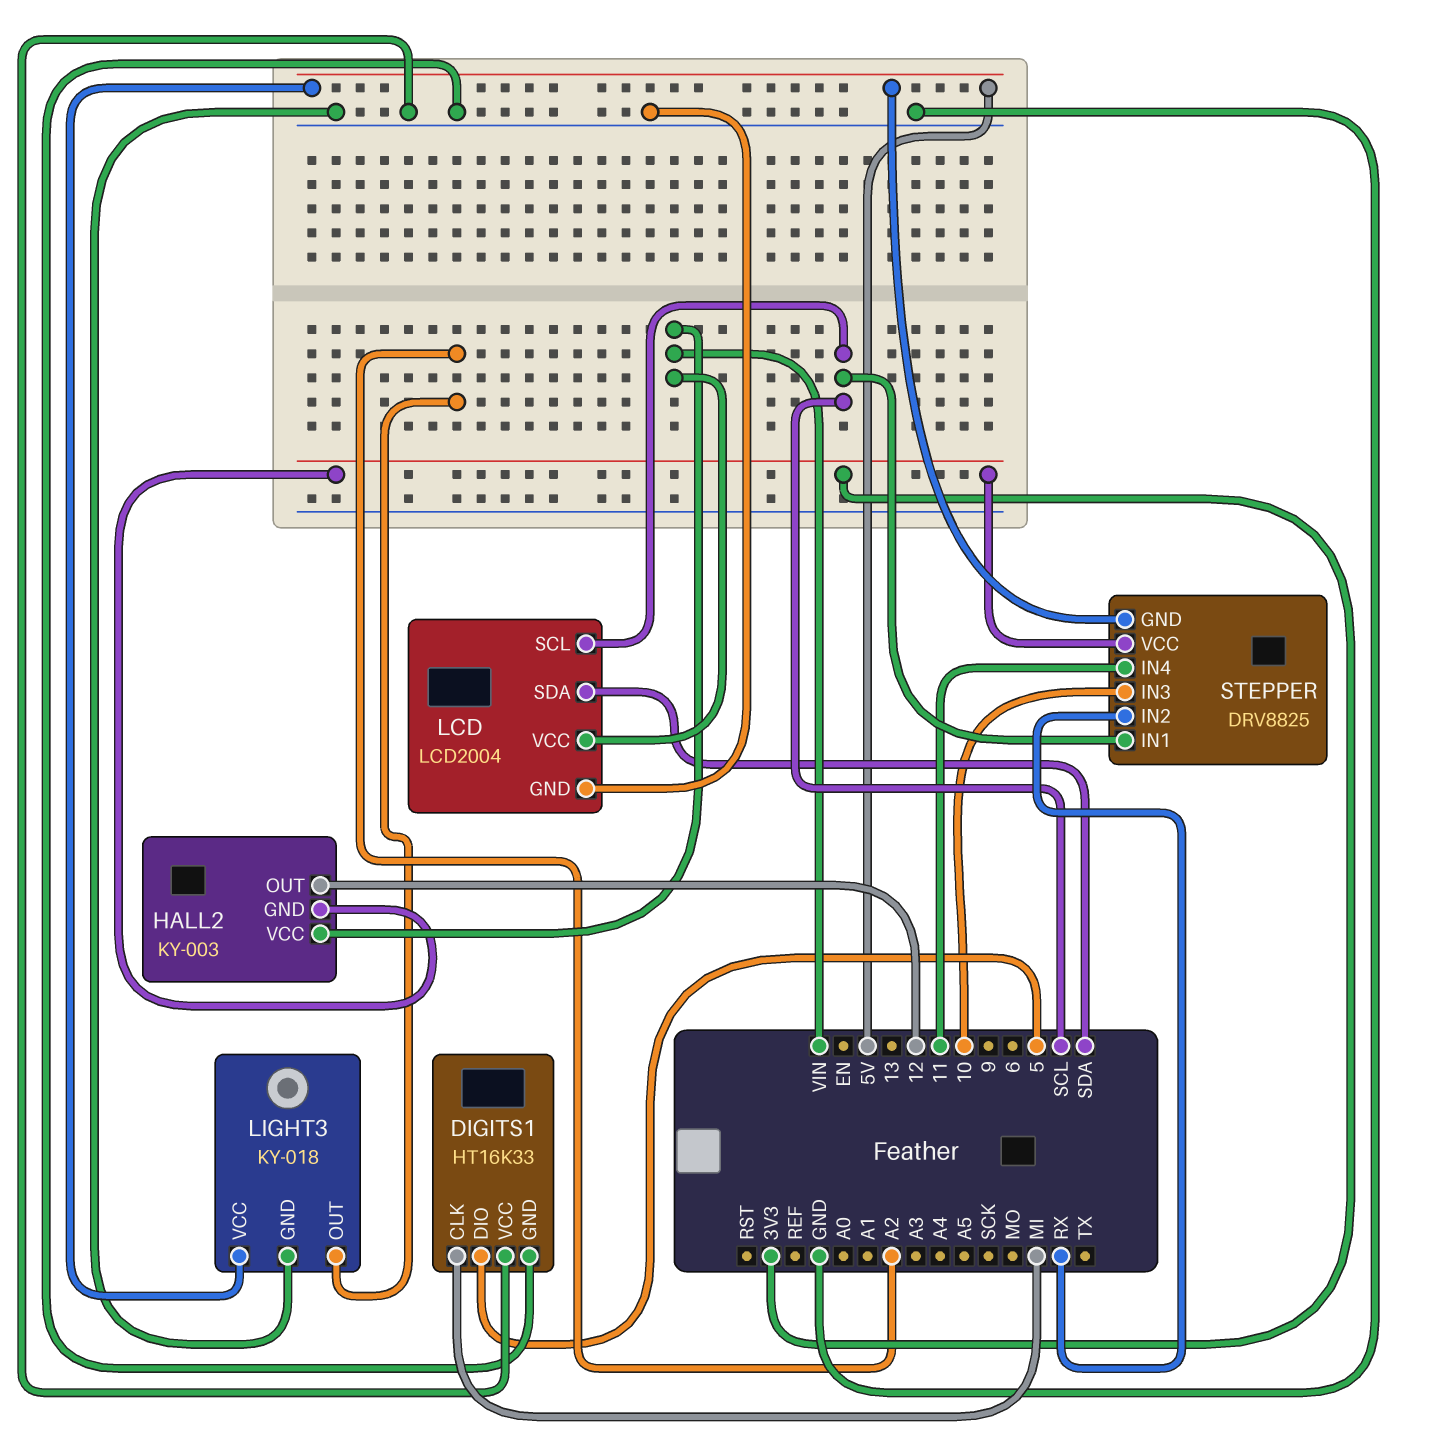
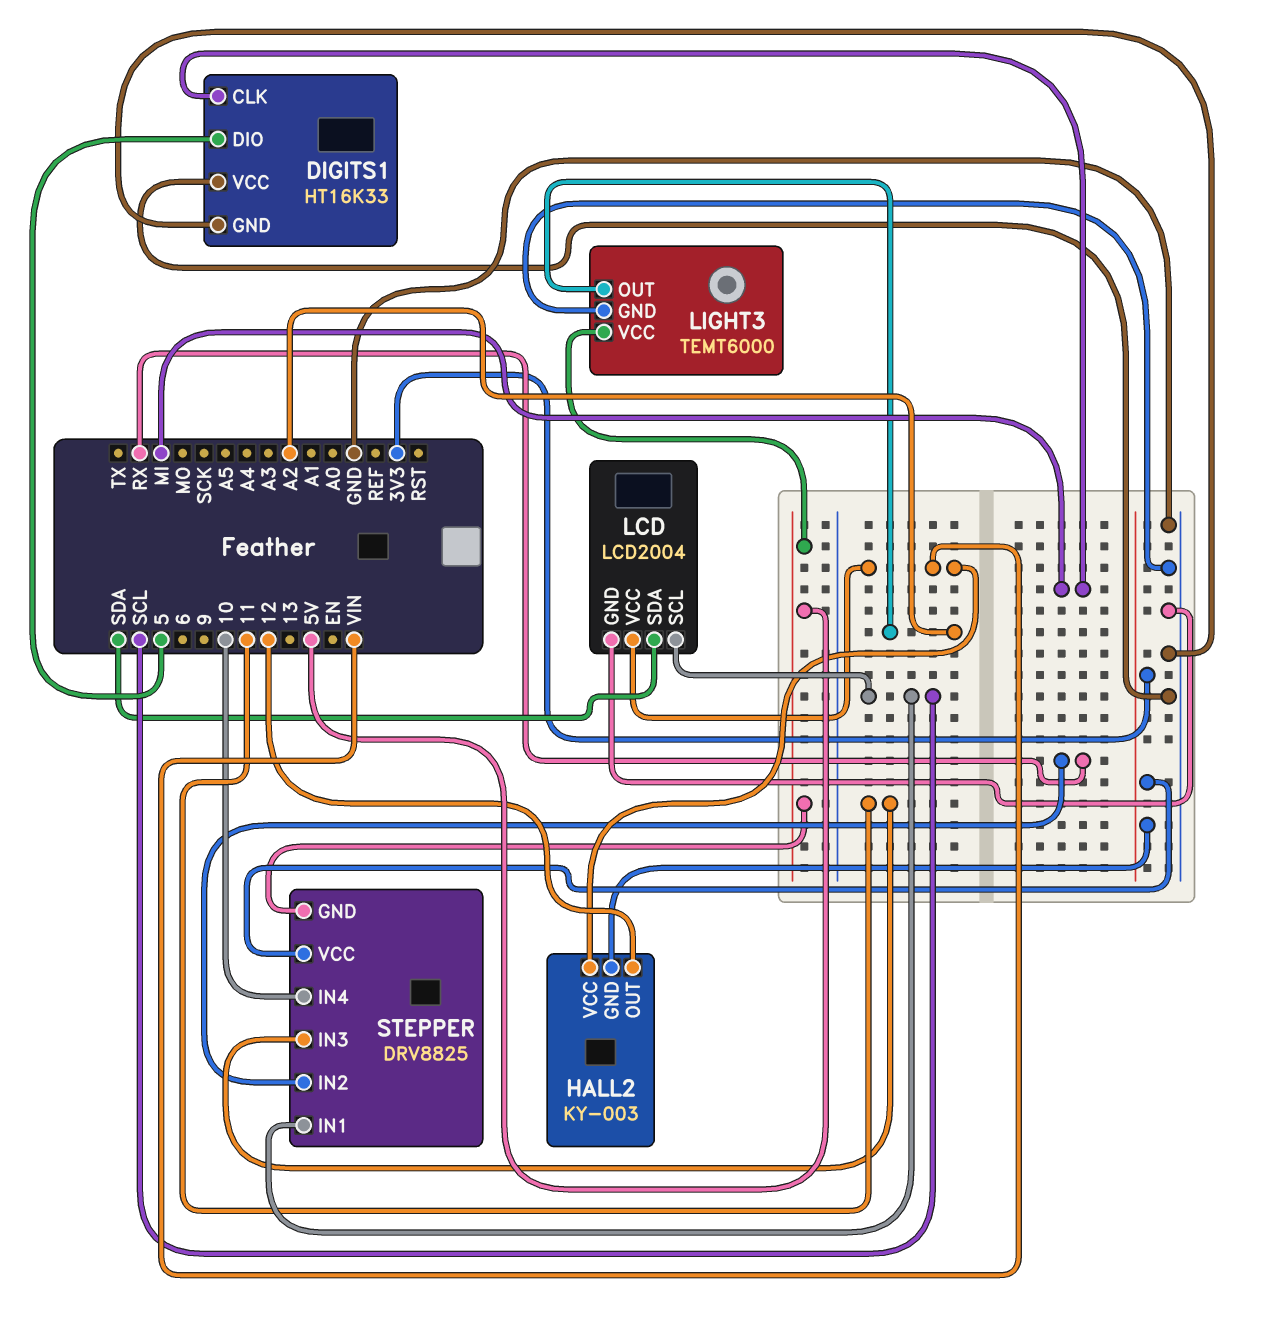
LIGHT3: KY-018 -> TEMT6000
STEPPER pin IN3: 10 -> 11
STEPPER pin IN4: 11 -> 10

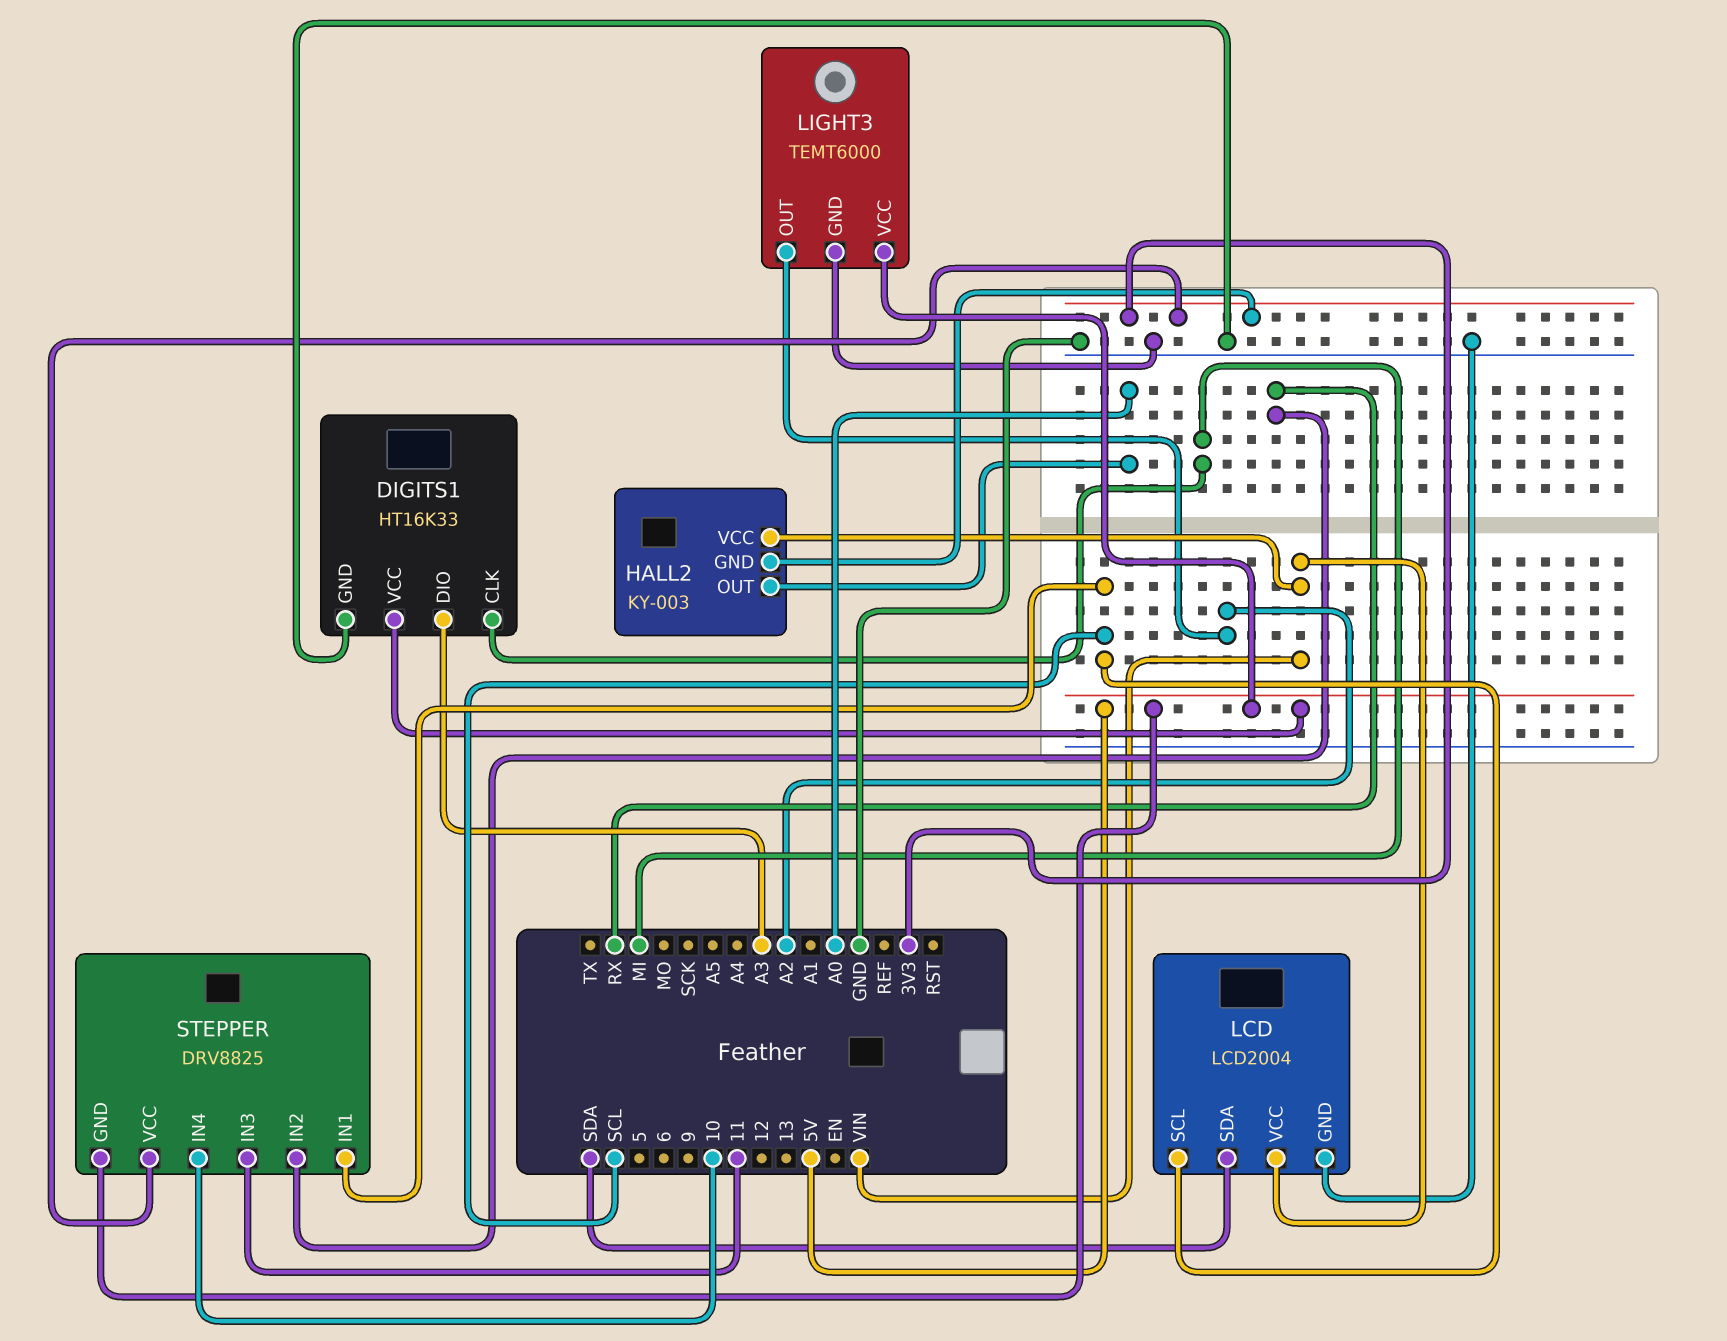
DIGITS1 pin DIO: 5 -> A3
DIGITS1 pin VCC: GND -> 5V
HALL2 pin OUT: 12 -> A0

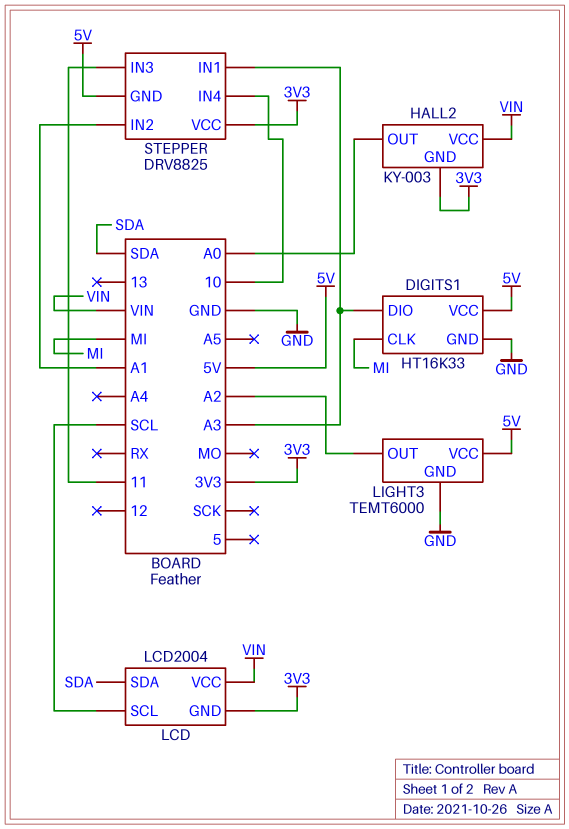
LCD pin GND: GND -> 3V3
STEPPER pin IN1: SCL -> A3
STEPPER pin IN2: RX -> A1

